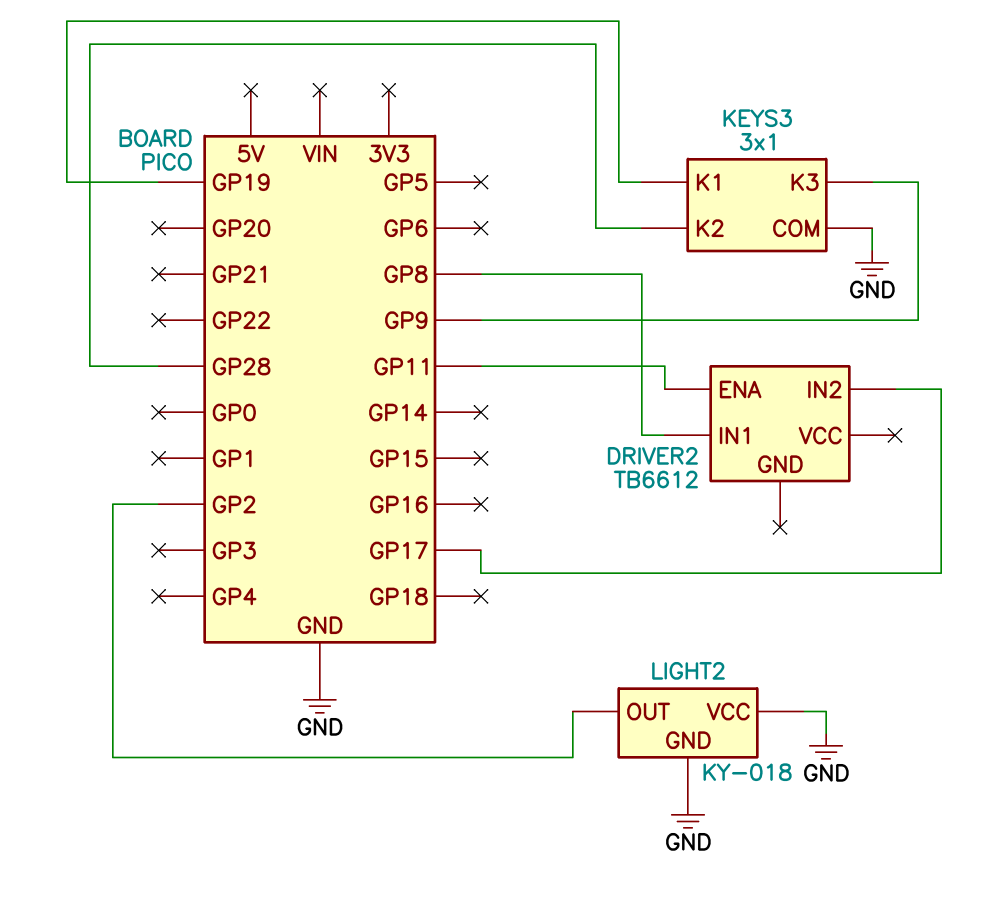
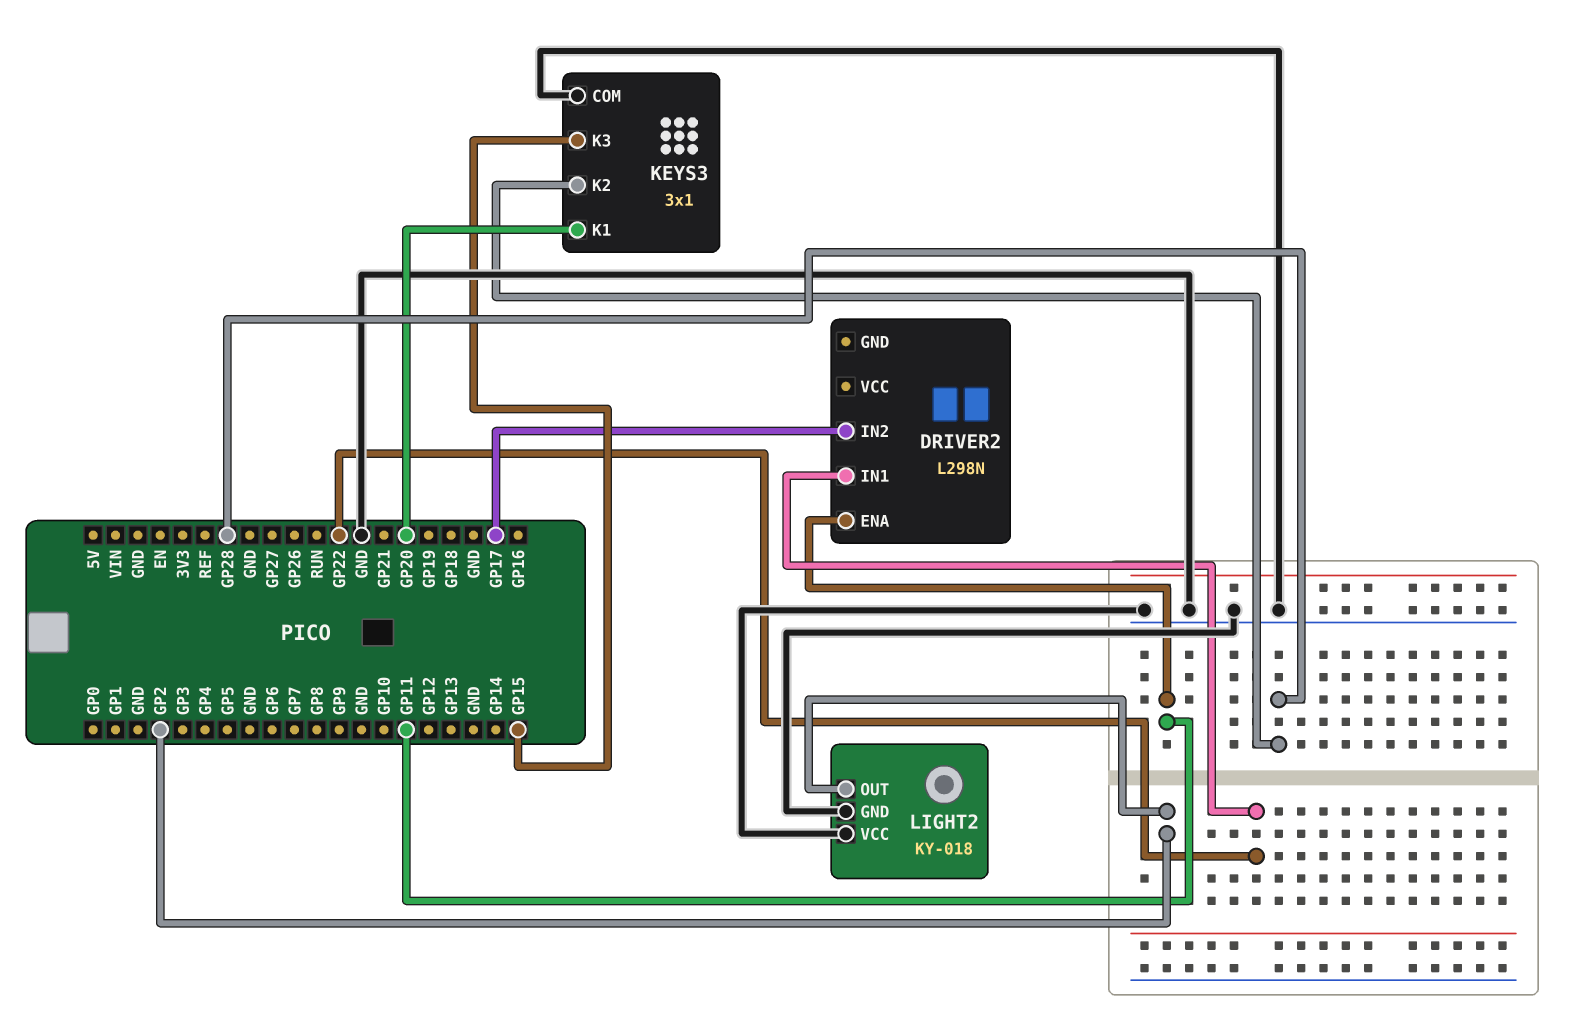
DRIVER2: TB6612 -> L298N
DRIVER2 pin IN1: GP8 -> GP22
KEYS3 pin K1: GP19 -> GP20
KEYS3 pin K3: GP9 -> GP15

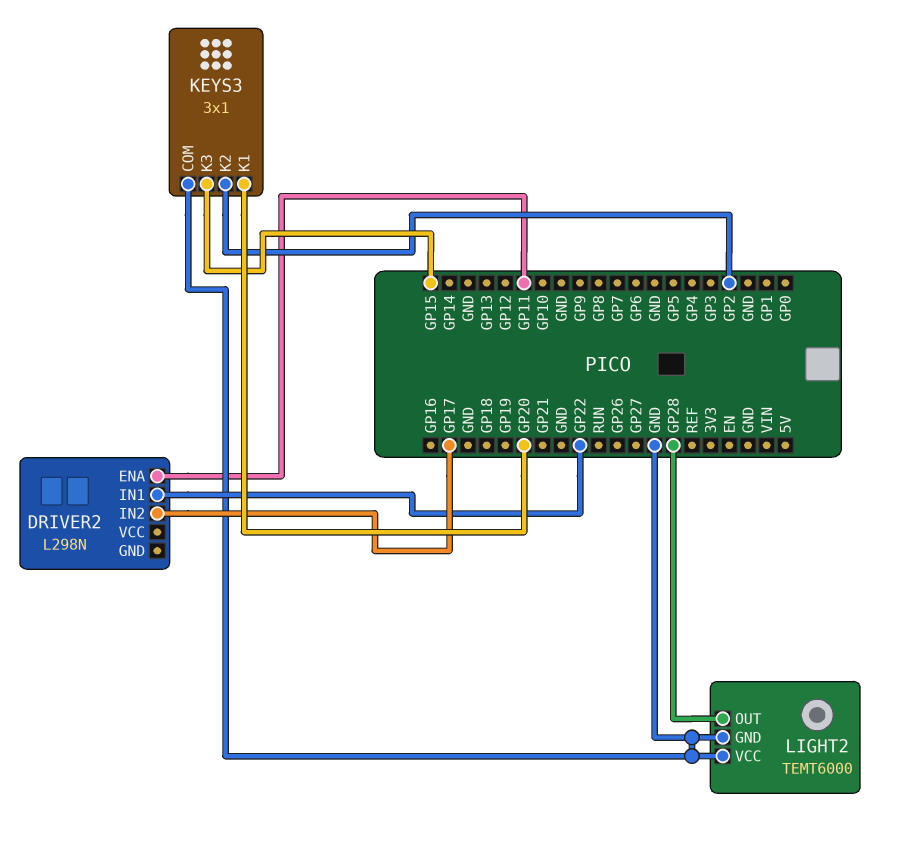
KEYS3 pin K2: GP28 -> GP2
LIGHT2: KY-018 -> TEMT6000
LIGHT2 pin OUT: GP2 -> GP28

